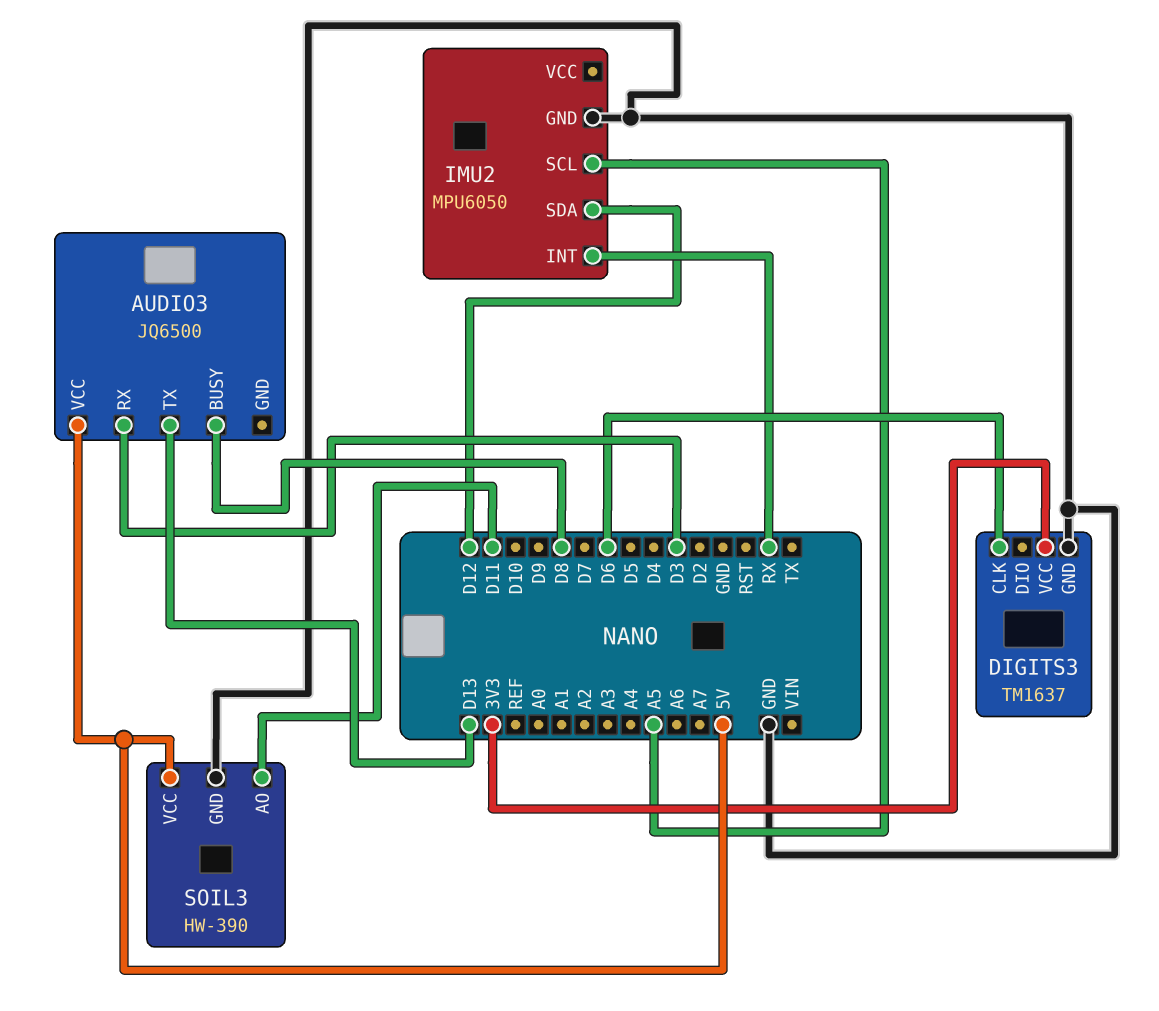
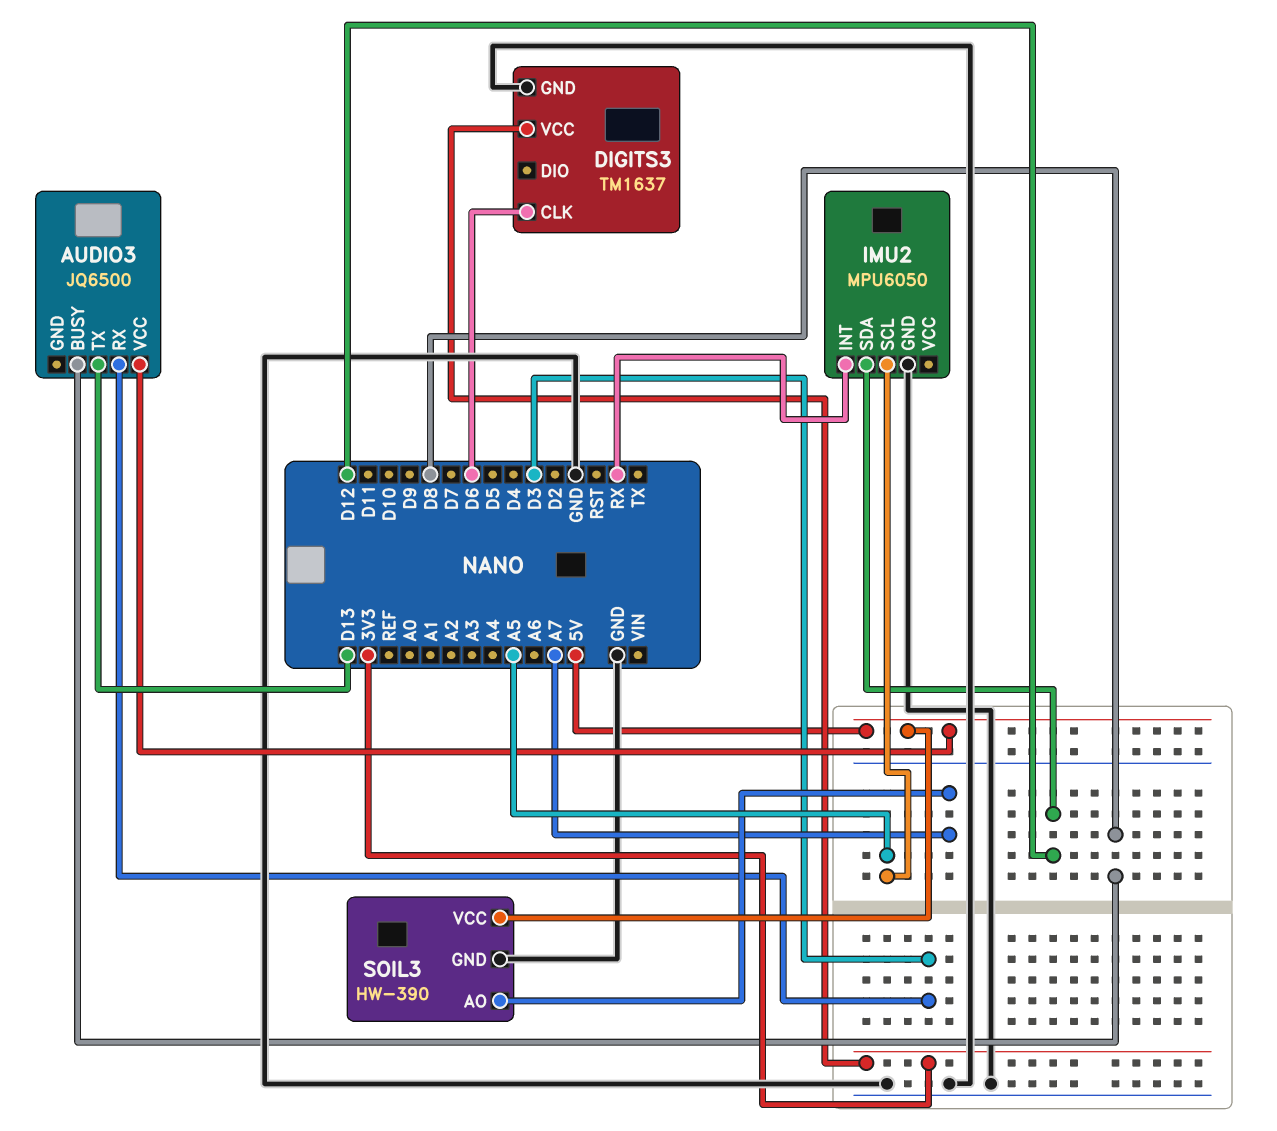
SOIL3 pin AO: D11 -> A7

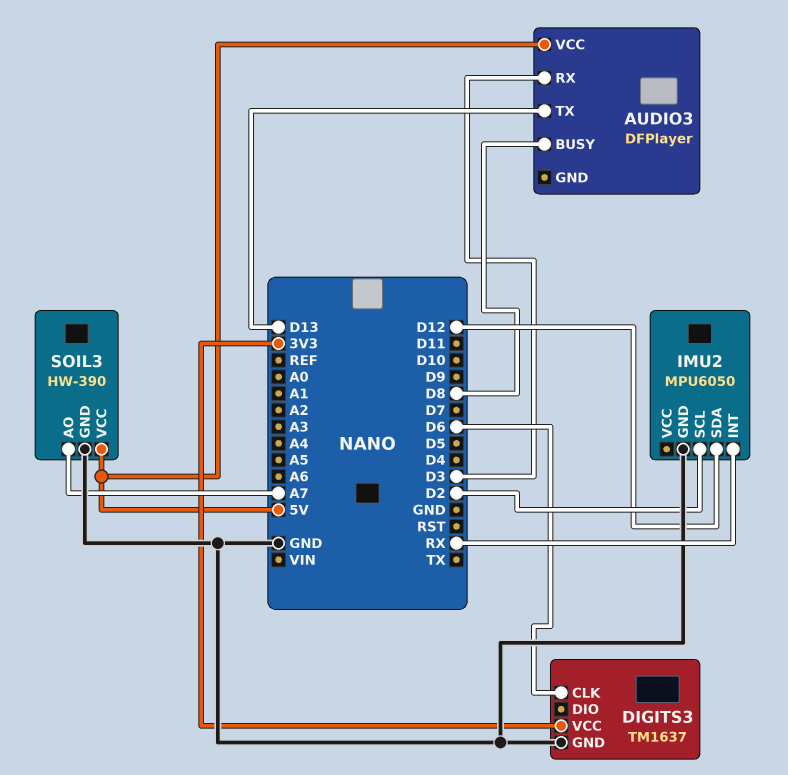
AUDIO3: JQ6500 -> DFPlayer
IMU2 pin SCL: A5 -> D2

